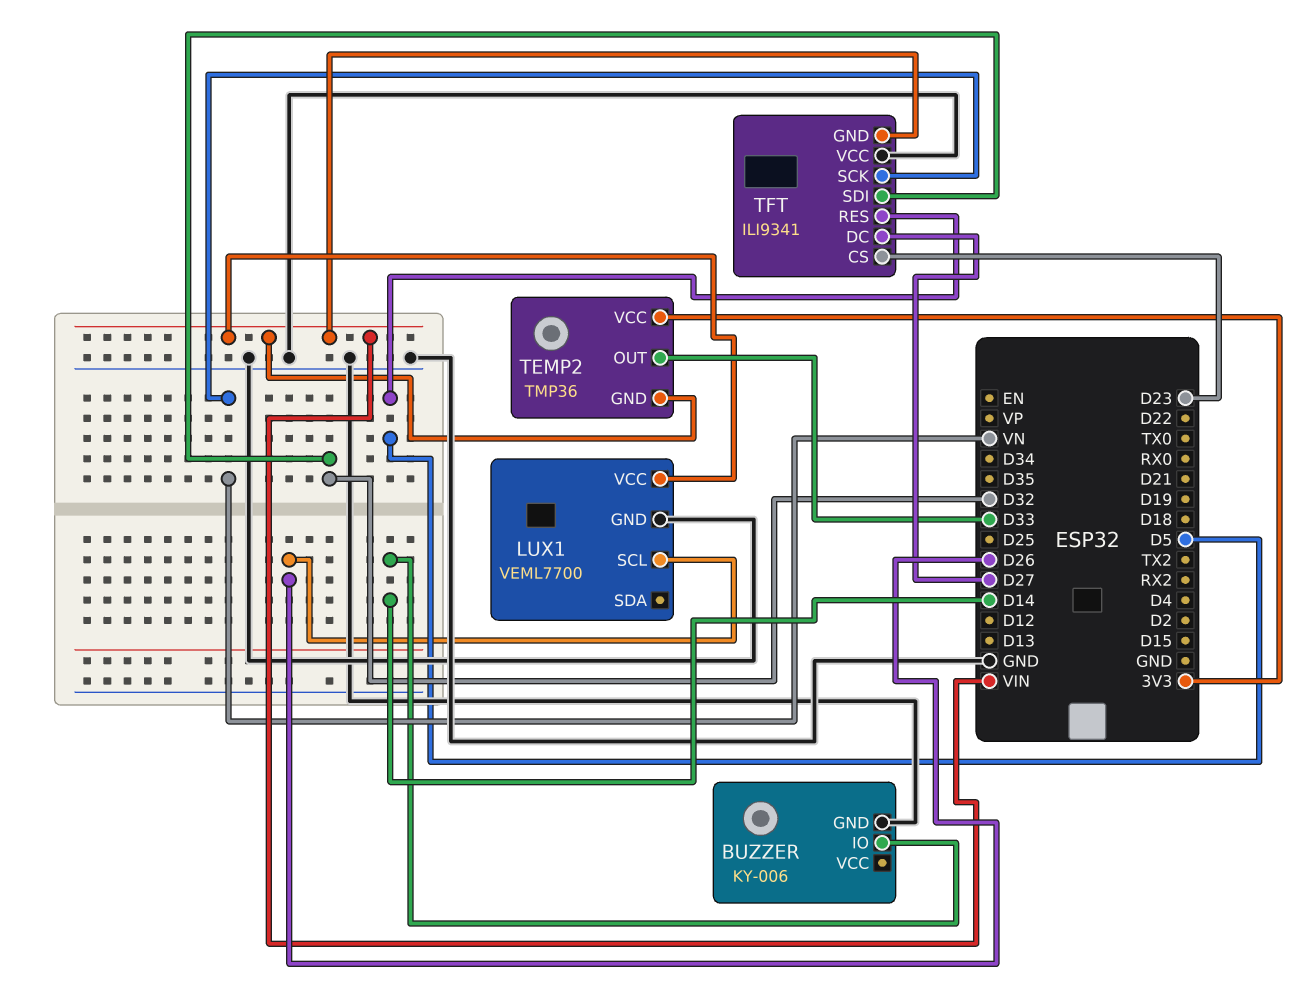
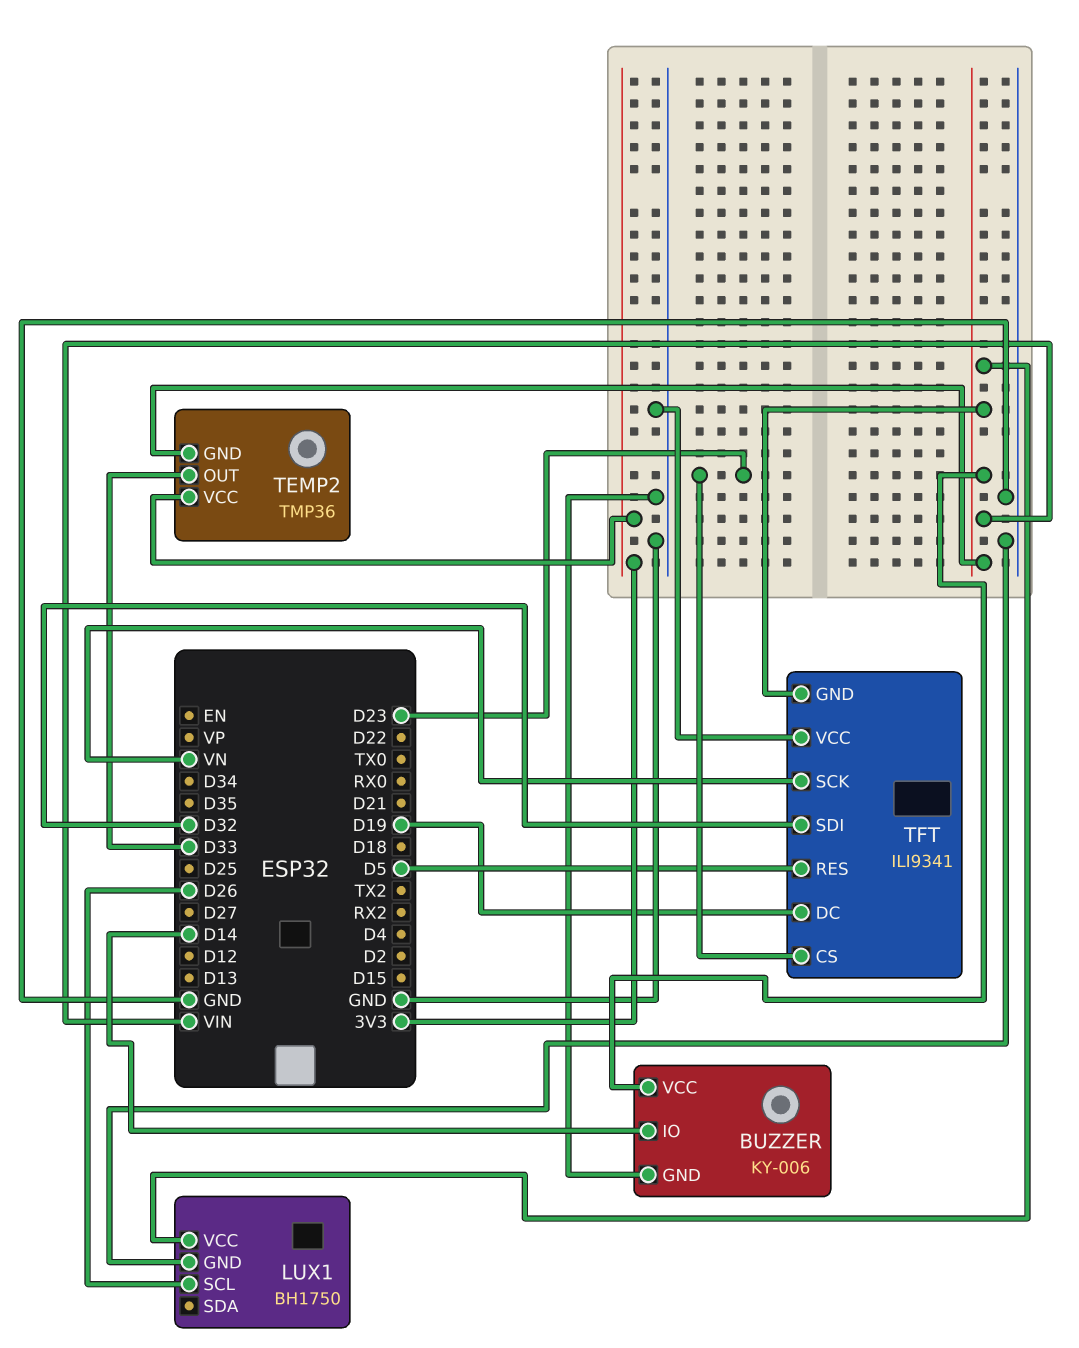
BUZZER pin VCC: none -> VIN
LUX1: VEML7700 -> BH1750
TFT pin DC: D27 -> D19

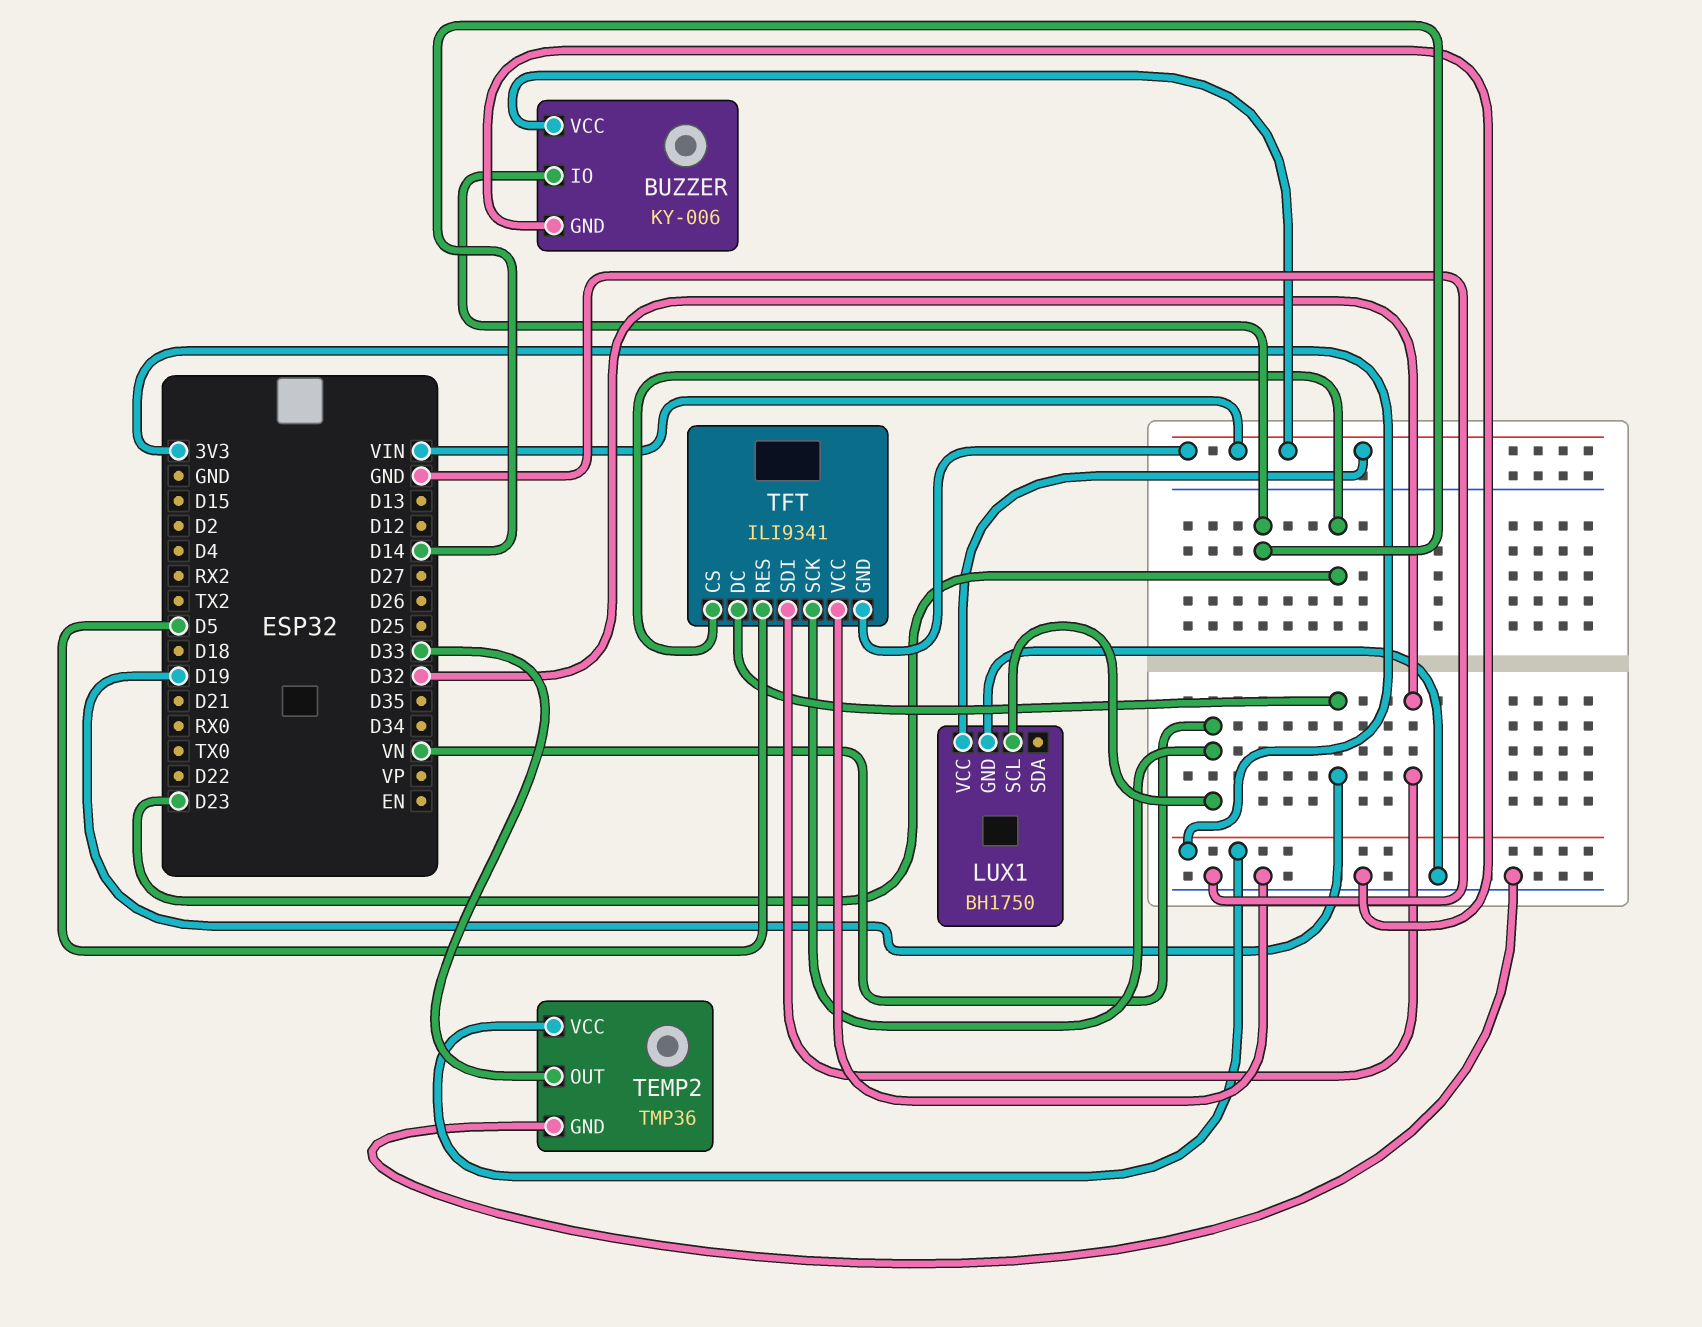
LUX1 pin SCL: D26 -> VN
TEMP2 pin GND: VIN -> GND

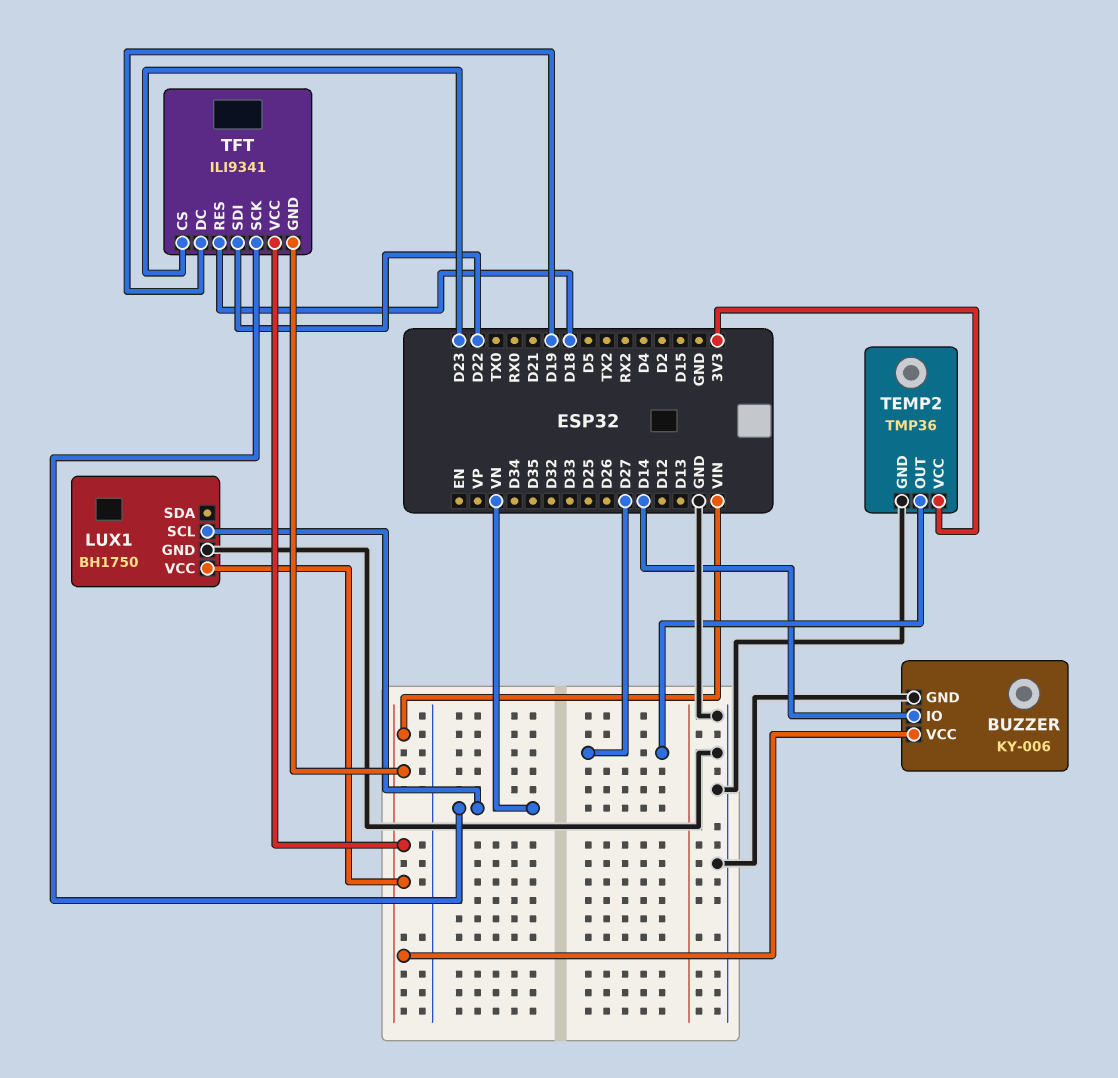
TEMP2 pin OUT: D33 -> D27
TFT pin RES: D5 -> D18
TFT pin SDI: D32 -> D22
TFT pin VCC: GND -> VIN

